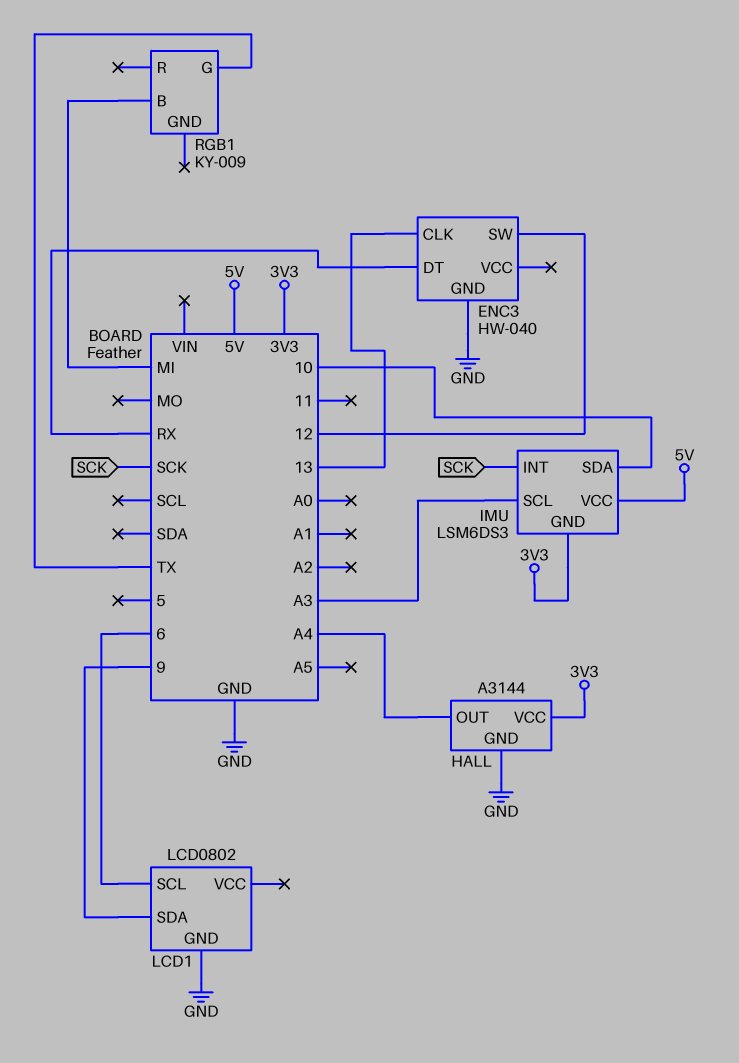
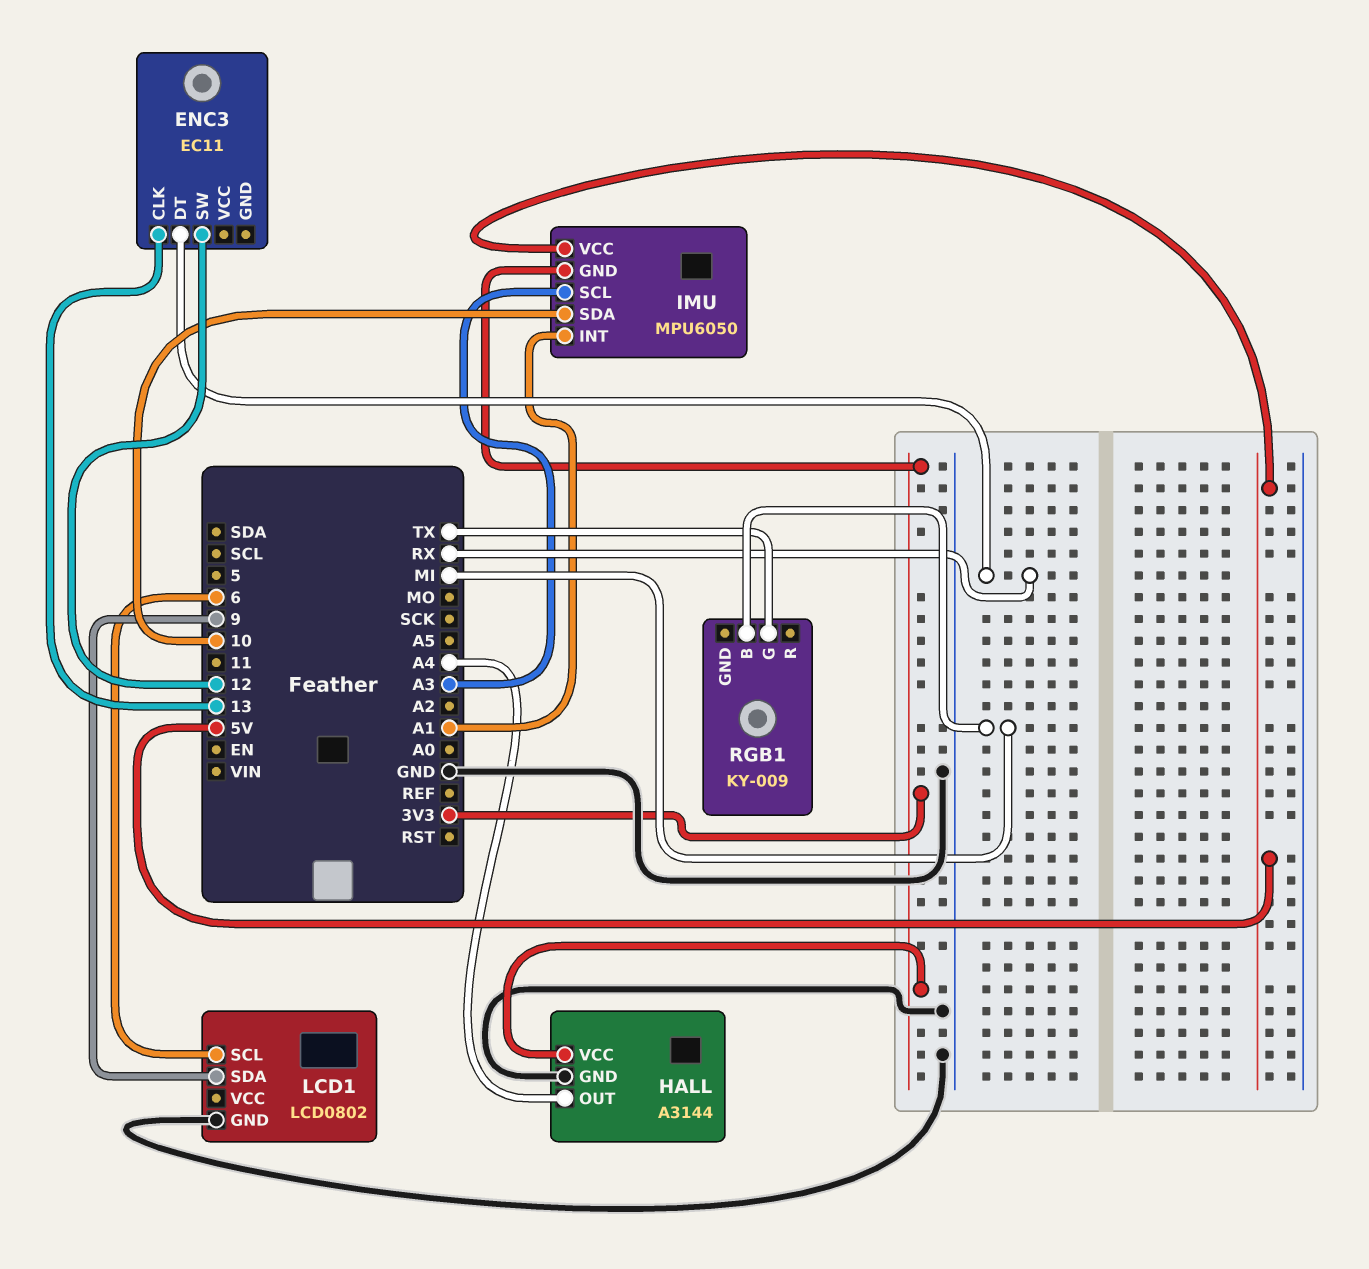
ENC3: HW-040 -> EC11
ENC3 pin GND: GND -> none
IMU: LSM6DS3 -> MPU6050
IMU pin INT: SCK -> A1

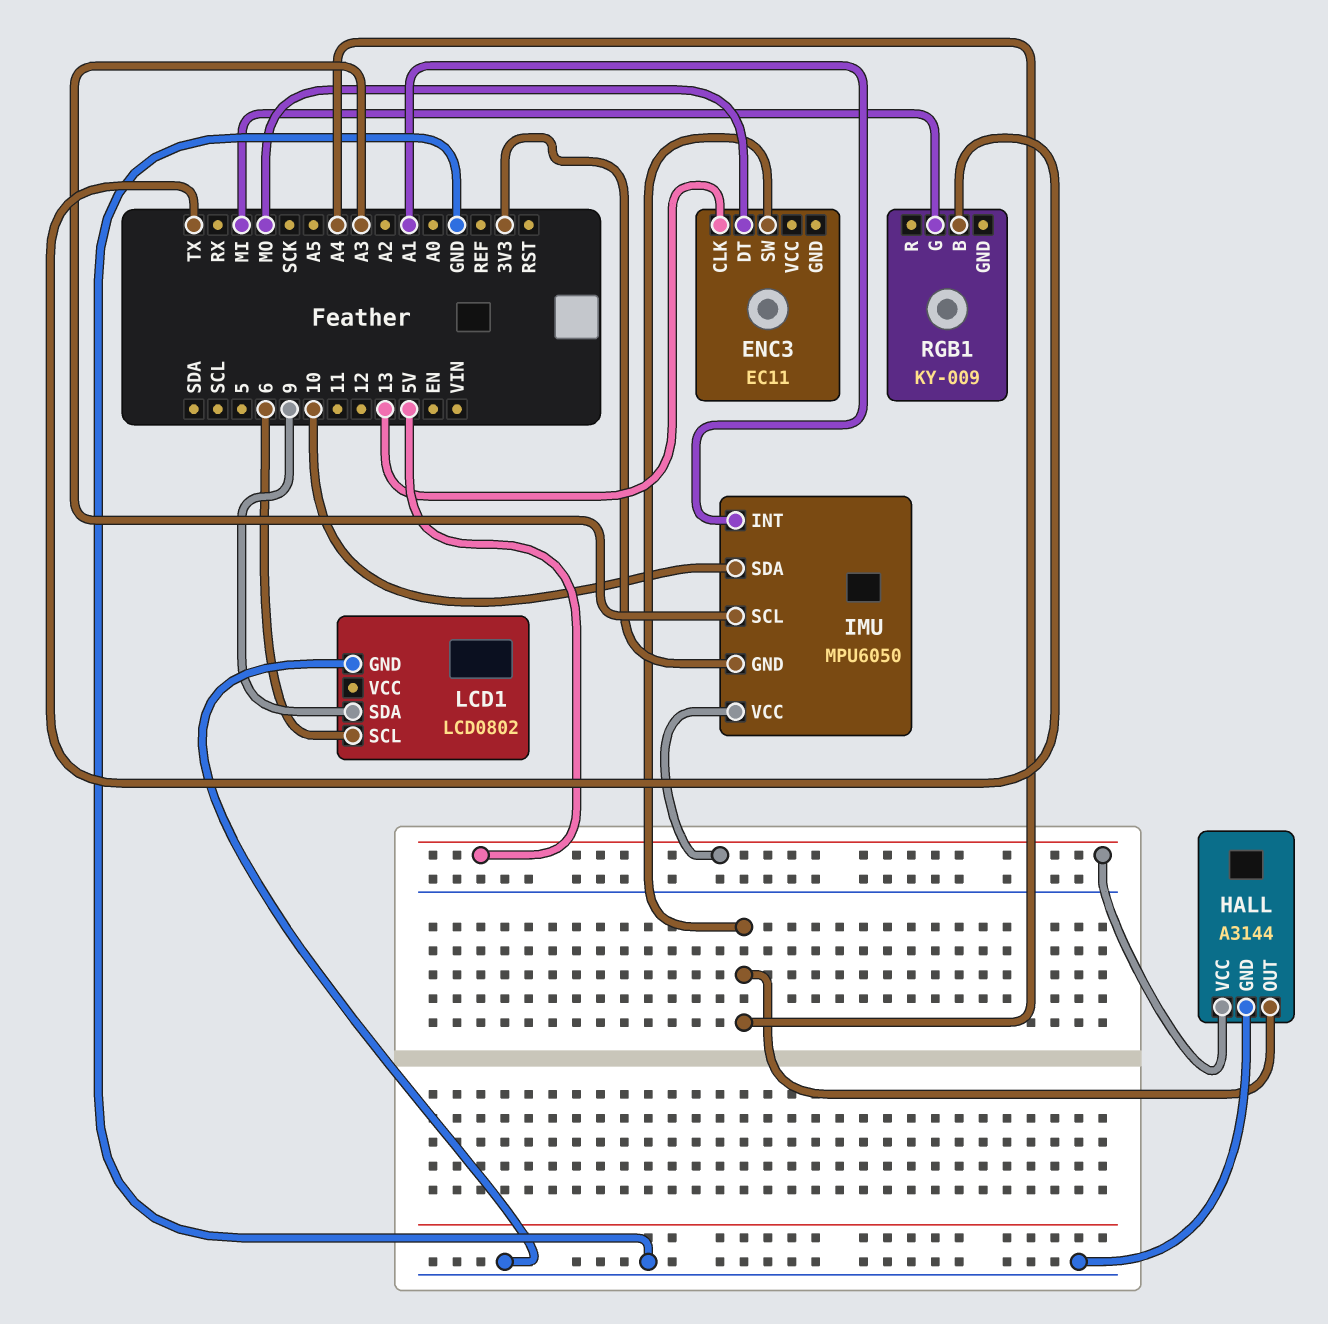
ENC3 pin DT: RX -> MO
ENC3 pin SW: 12 -> A4
HALL pin VCC: 3V3 -> 5V
RGB1 pin B: MI -> TX
RGB1 pin G: TX -> MI

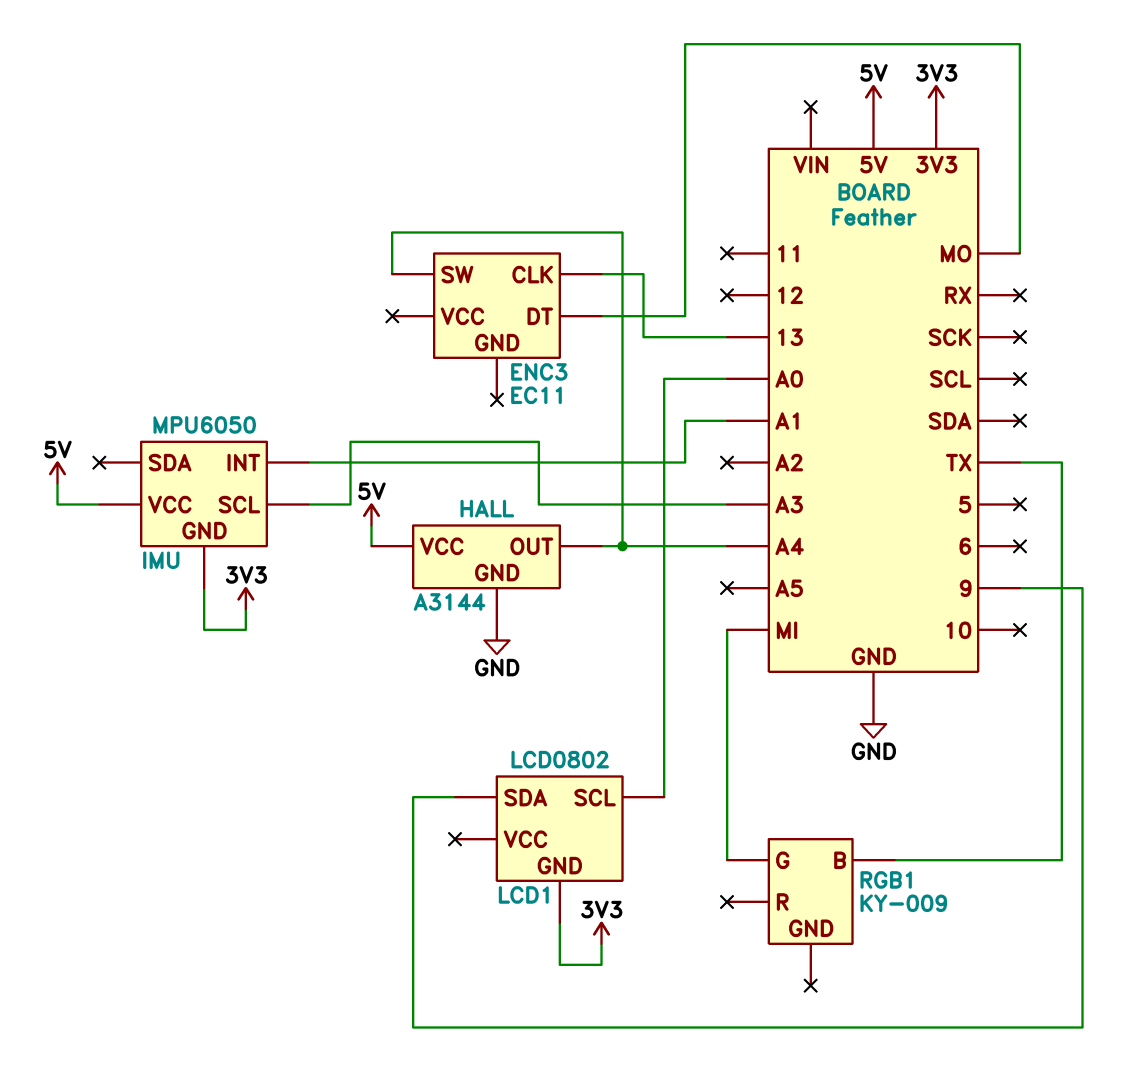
IMU pin SDA: 10 -> none
LCD1 pin GND: GND -> 3V3
LCD1 pin SCL: 6 -> A0

